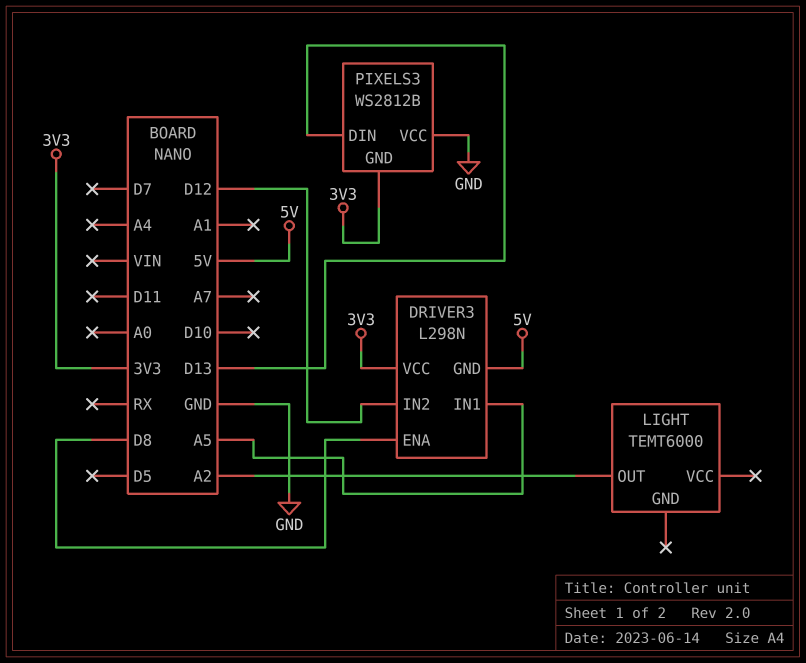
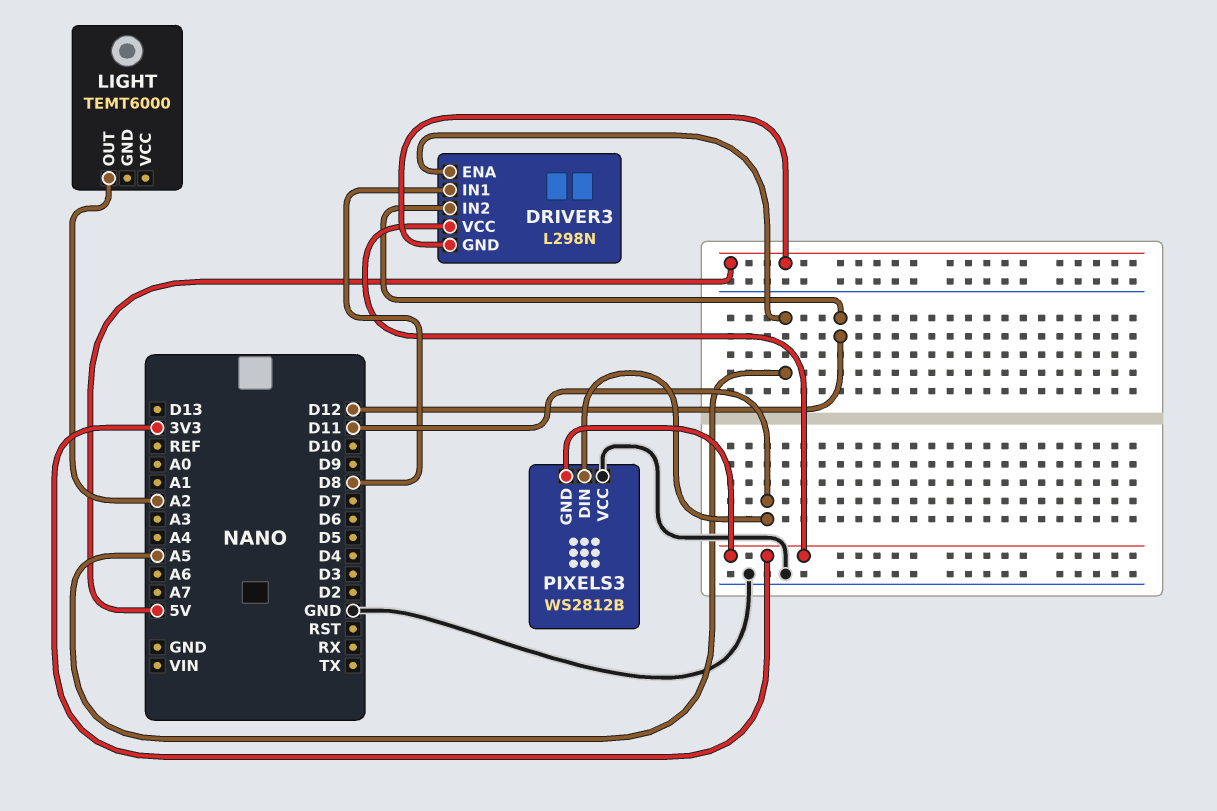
DRIVER3 pin ENA: D8 -> A5
DRIVER3 pin IN1: A5 -> D8
PIXELS3 pin DIN: D13 -> D11

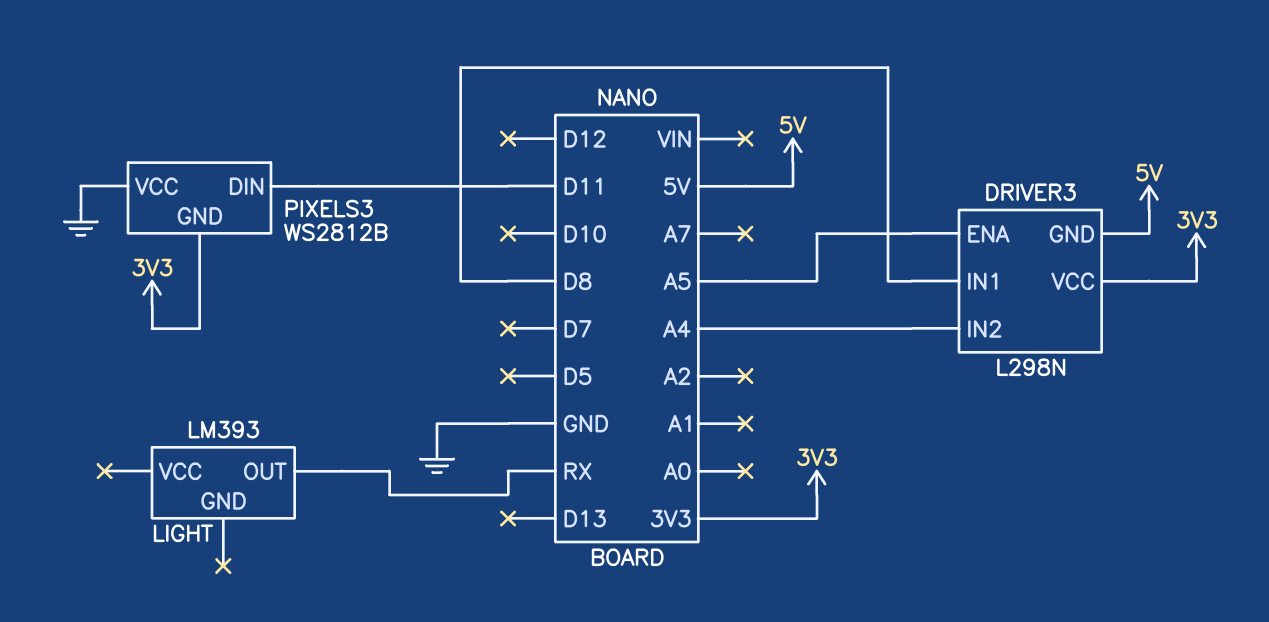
DRIVER3 pin IN2: D12 -> A4
LIGHT: TEMT6000 -> LM393
LIGHT pin OUT: A2 -> RX

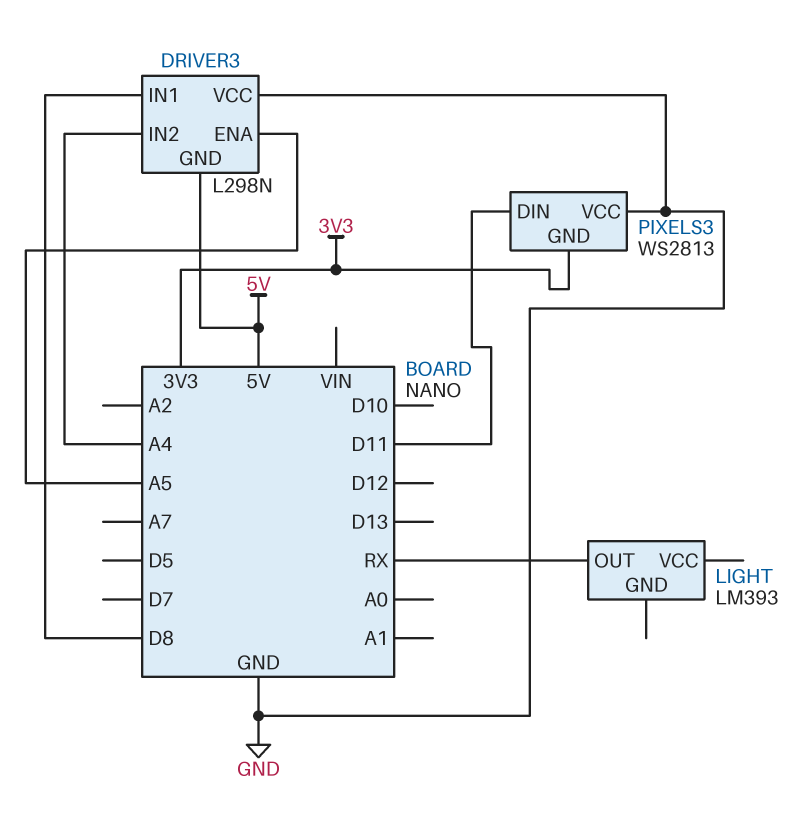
DRIVER3 pin VCC: 3V3 -> GND
PIXELS3: WS2812B -> WS2813

